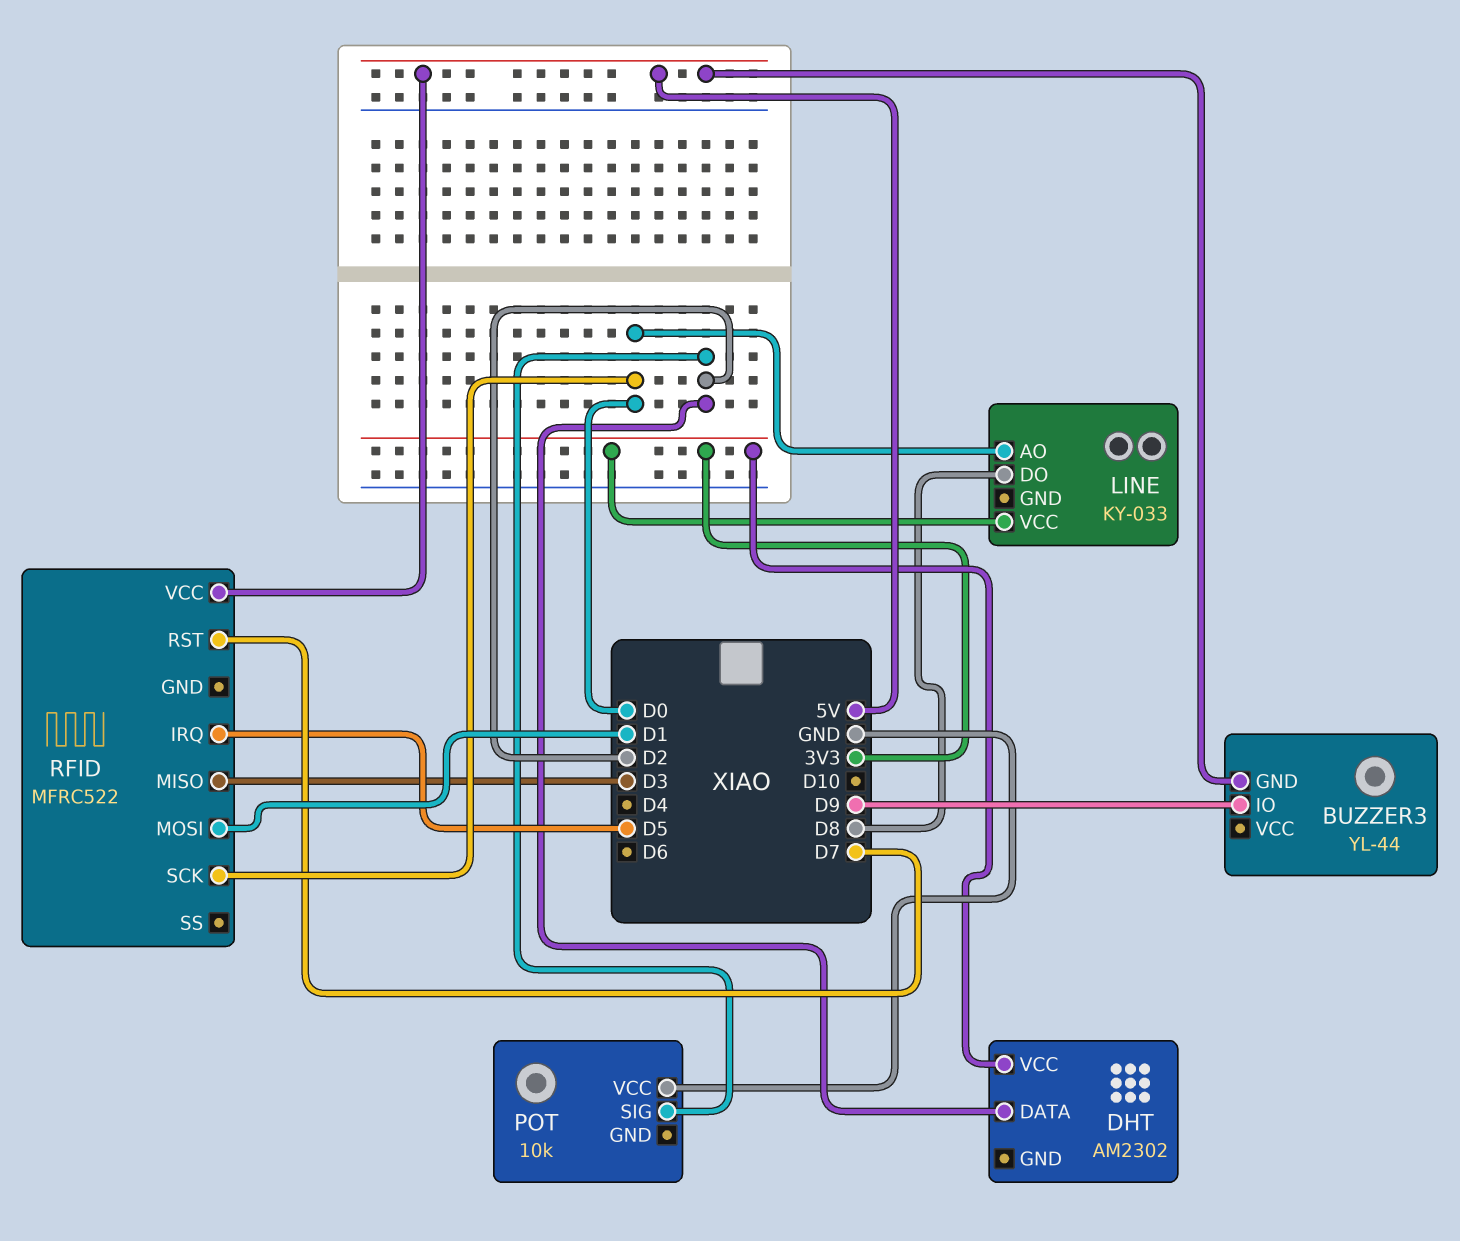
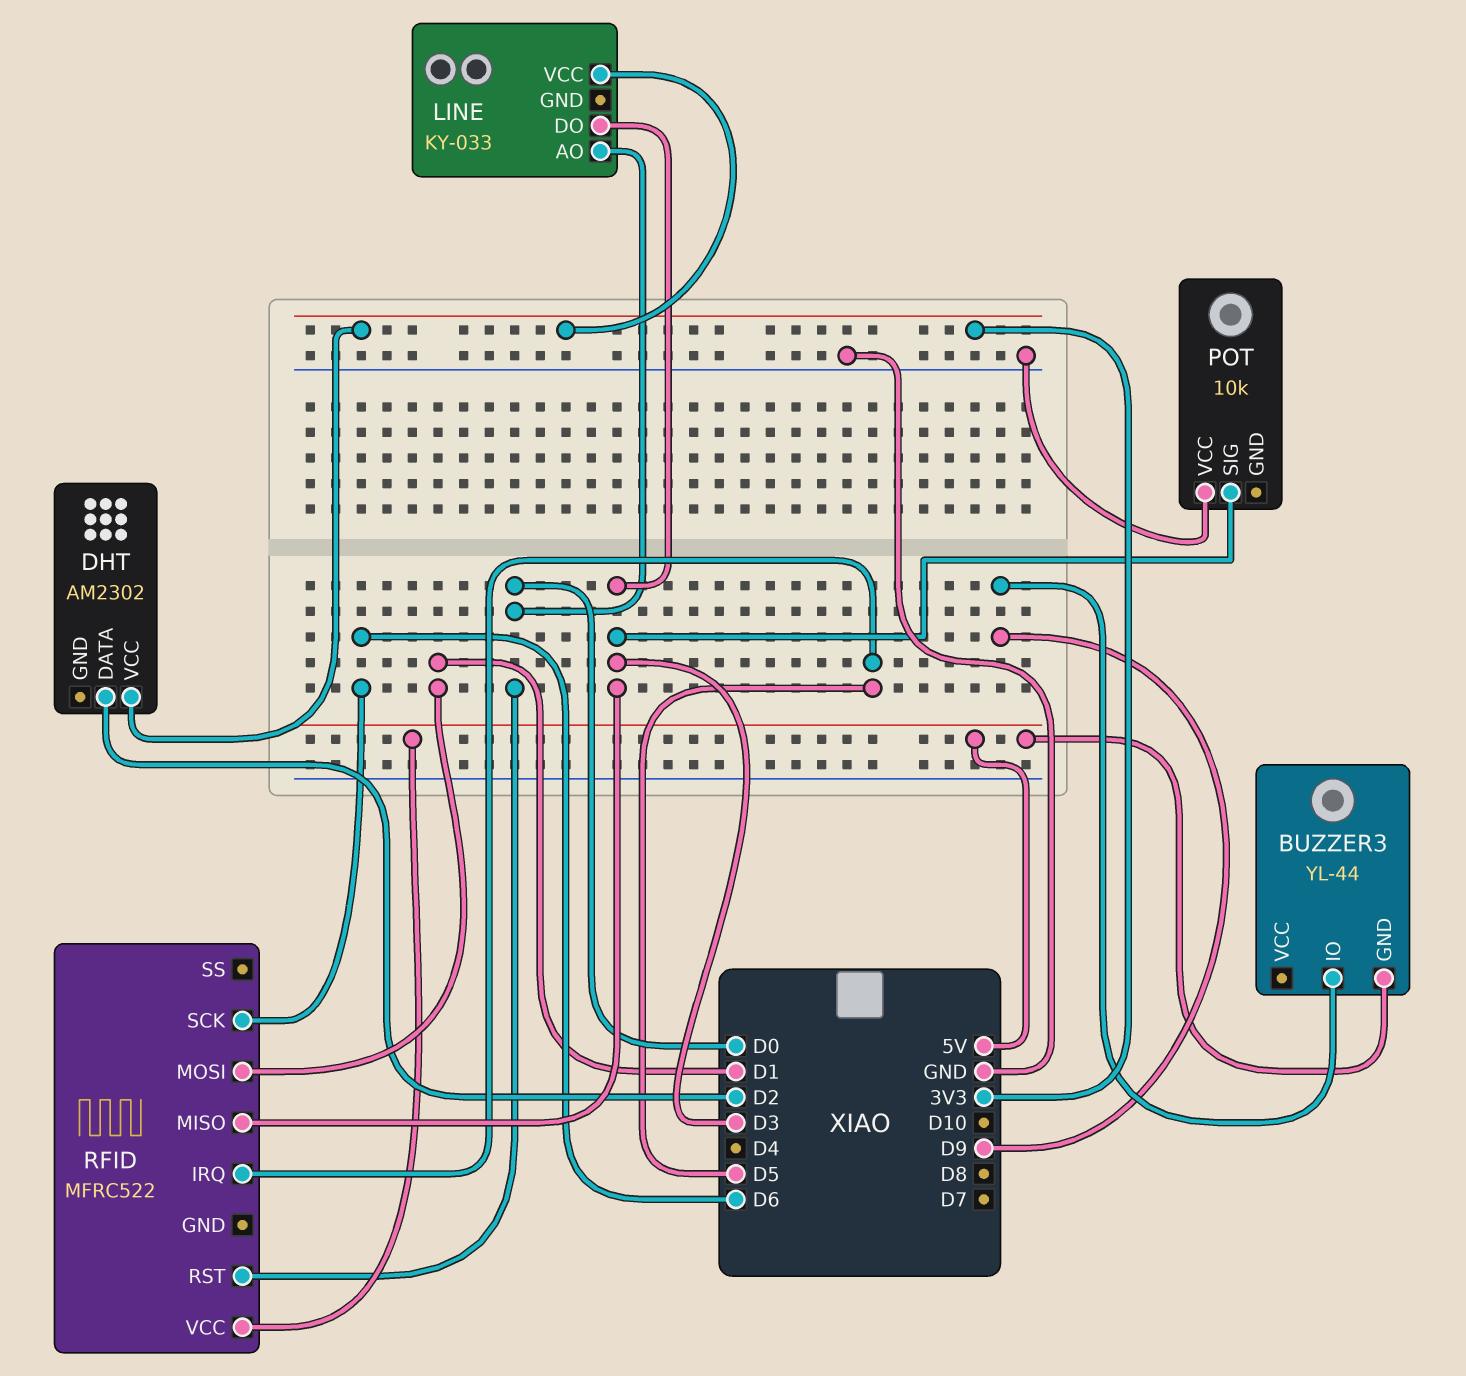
LINE pin DO: D8 -> D3
POT pin SIG: D2 -> D3
RFID pin RST: D7 -> D0
RFID pin SCK: D0 -> D6

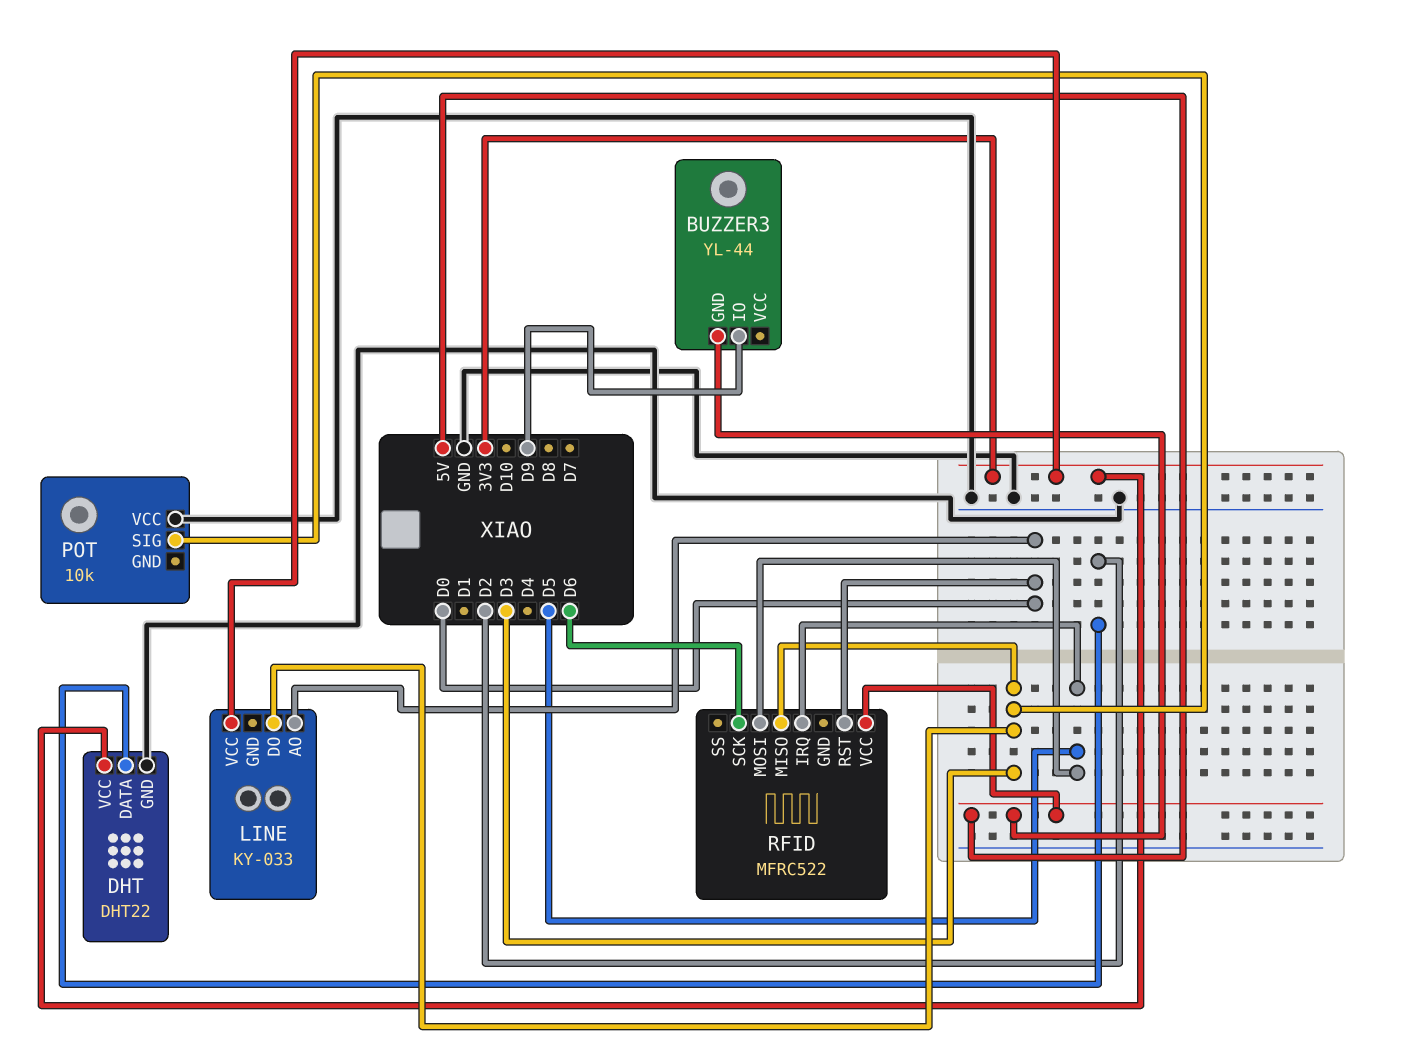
DHT: AM2302 -> DHT22
DHT pin GND: none -> GND
RFID pin MOSI: D1 -> D5

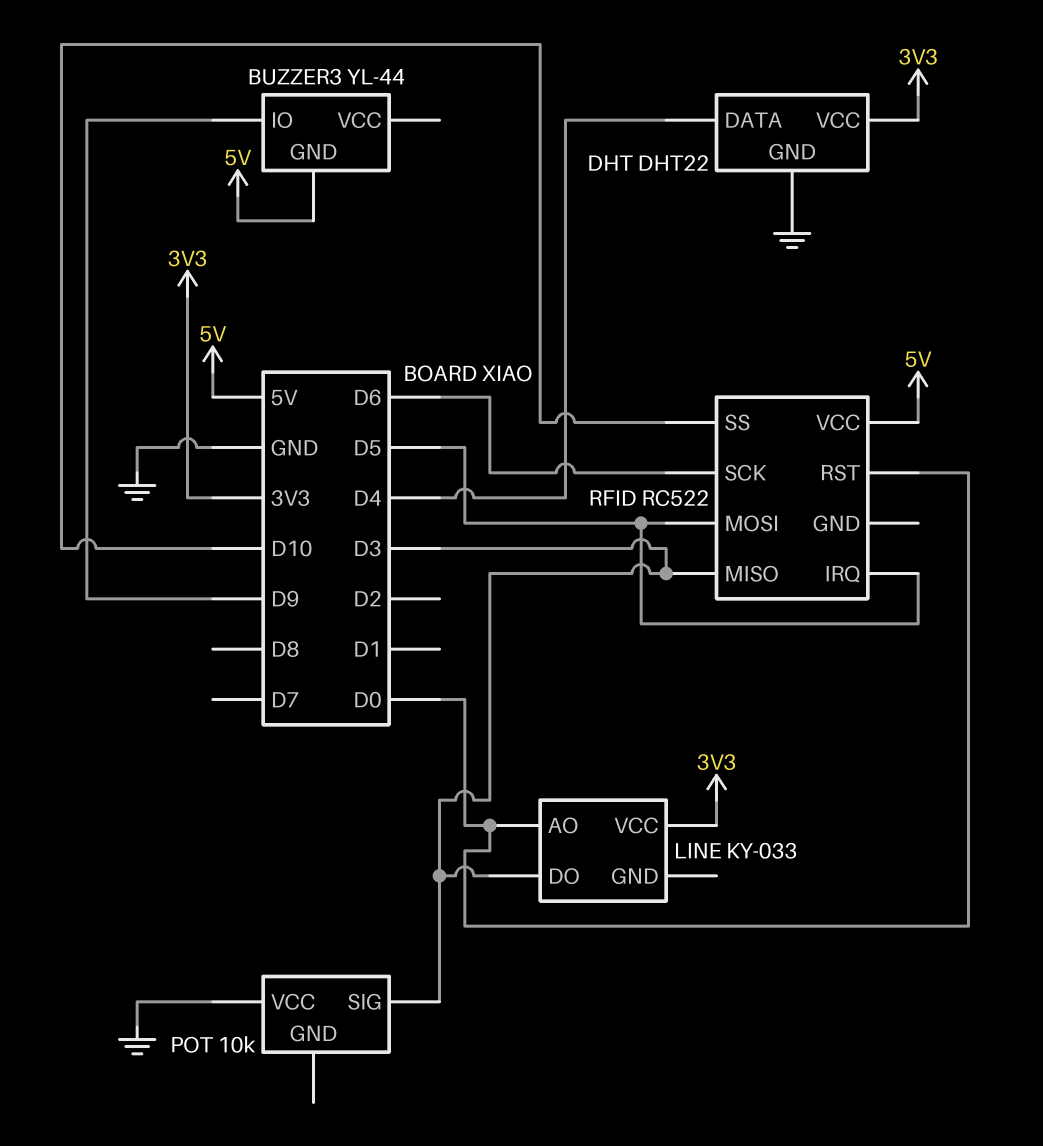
DHT pin DATA: D2 -> D4
RFID: MFRC522 -> RC522
RFID pin SS: none -> D10

